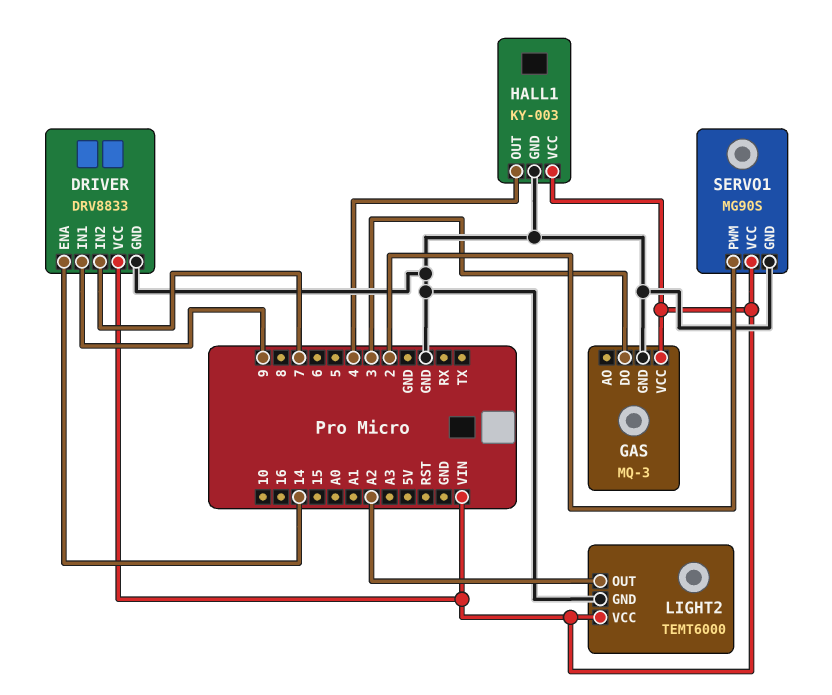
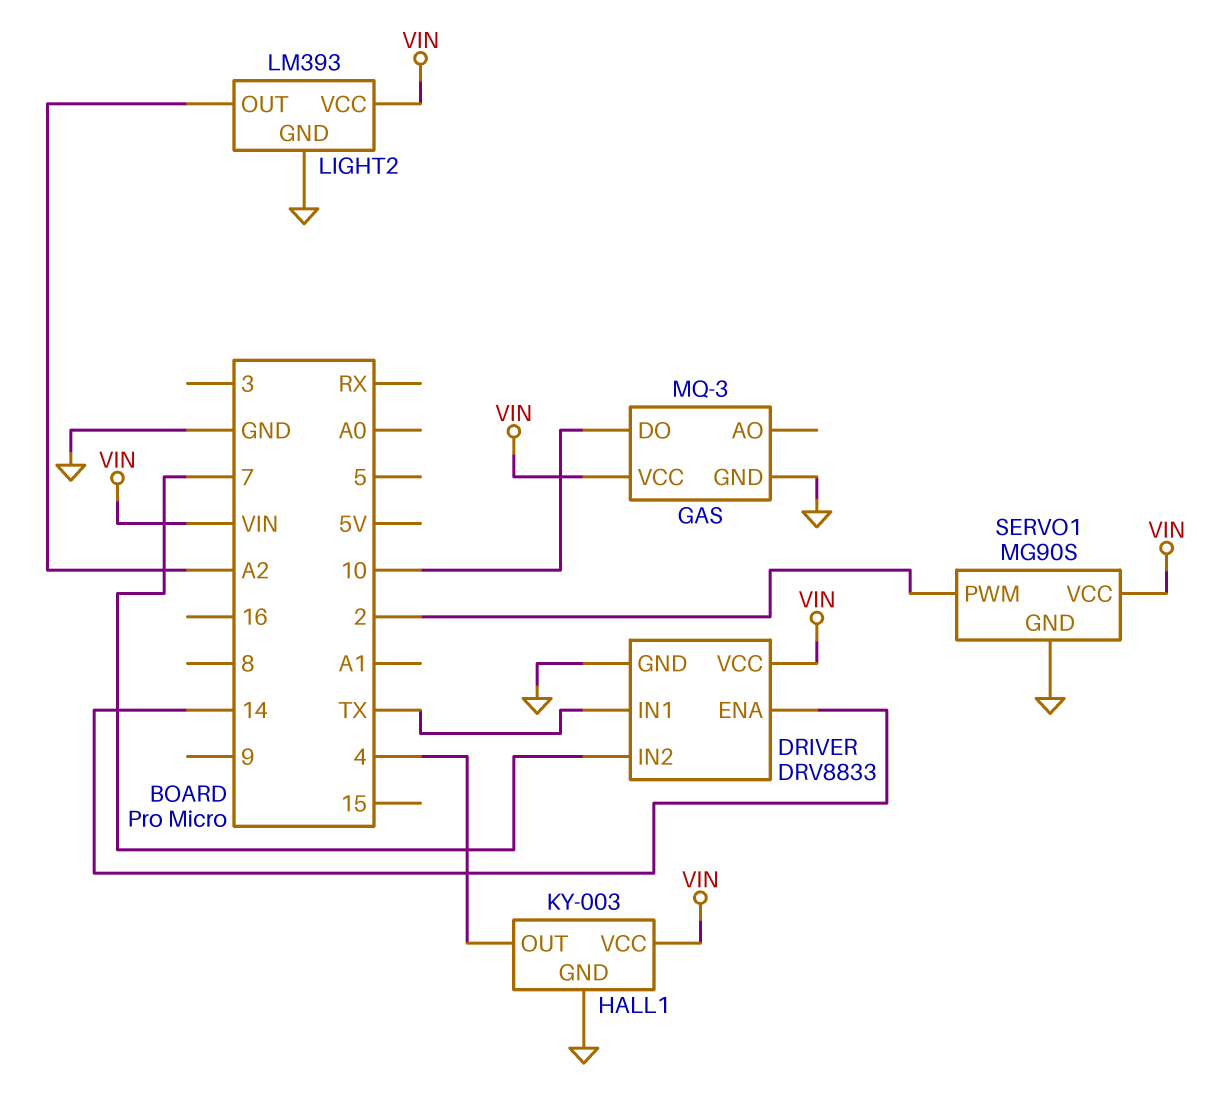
DRIVER pin IN1: 9 -> TX
GAS pin DO: 3 -> 10
LIGHT2: TEMT6000 -> LM393

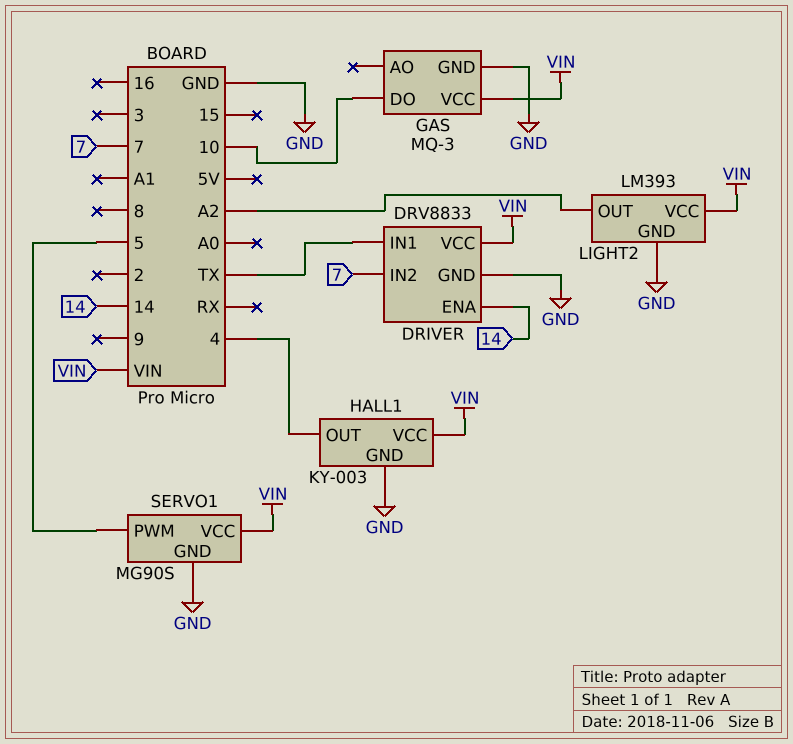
SERVO1 pin PWM: 2 -> 5

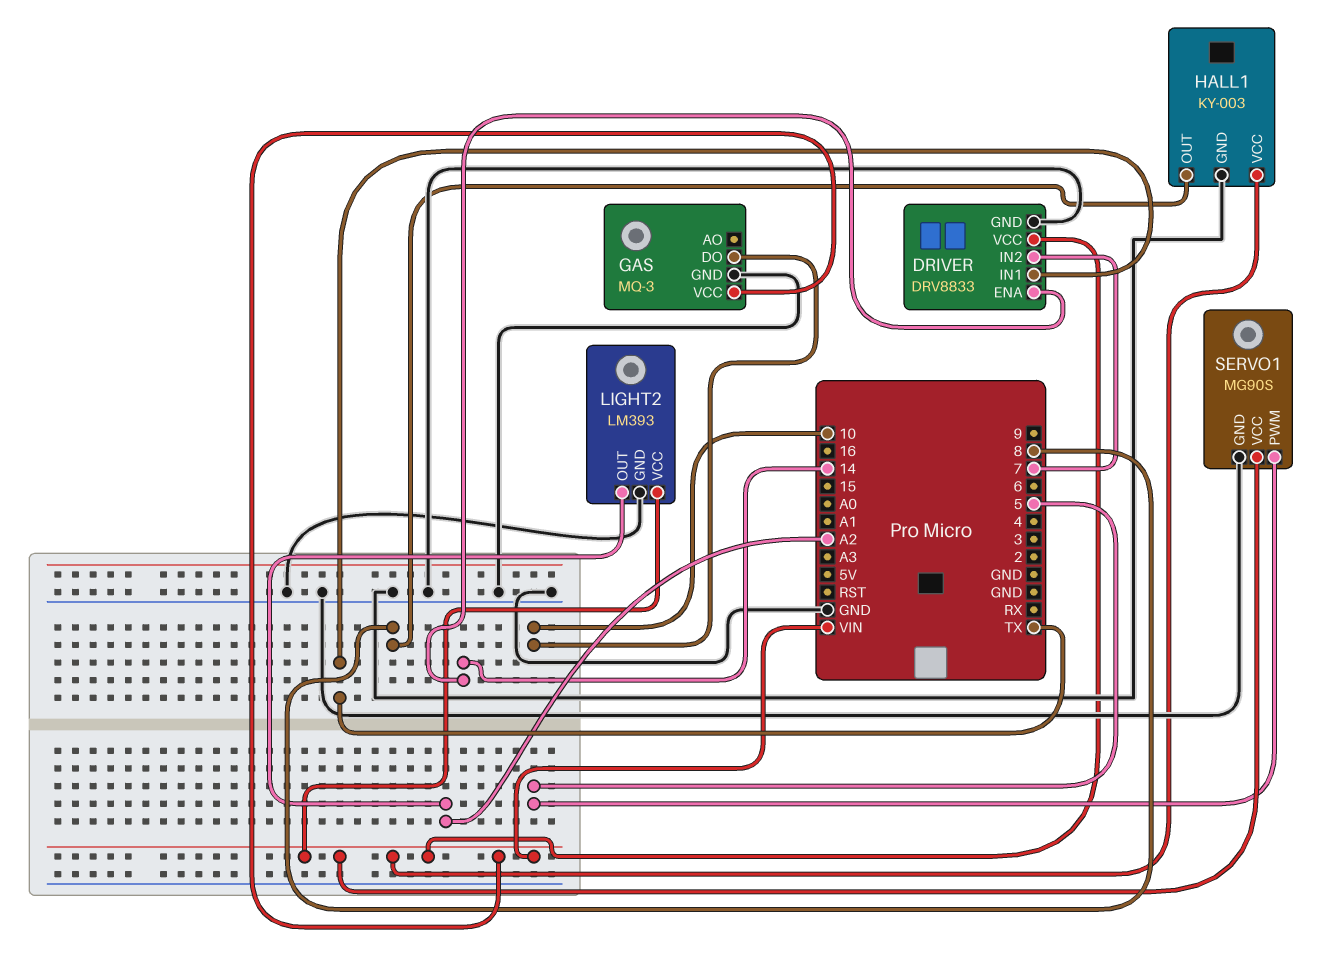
HALL1 pin OUT: 4 -> 8

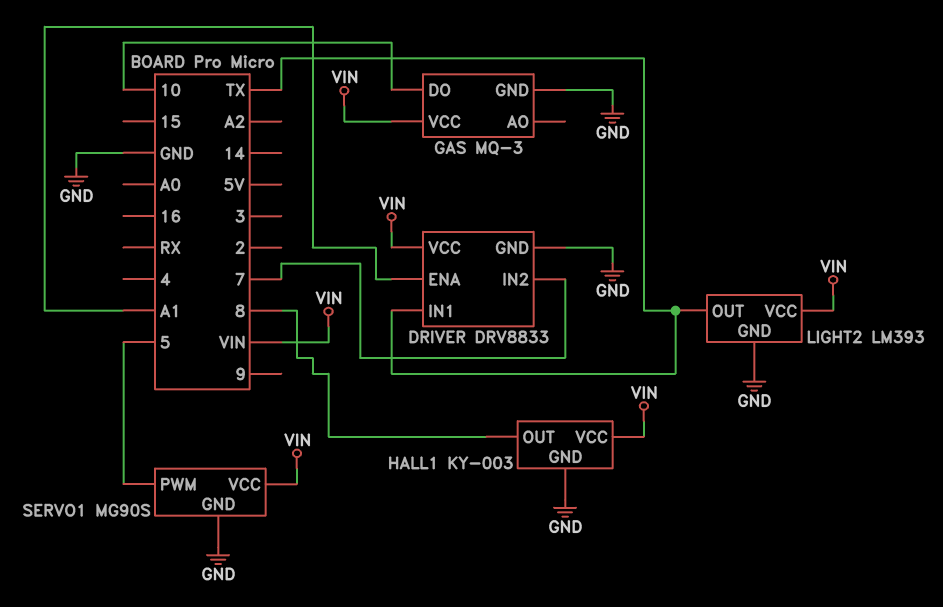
DRIVER pin ENA: 14 -> A1
LIGHT2 pin OUT: A2 -> TX

